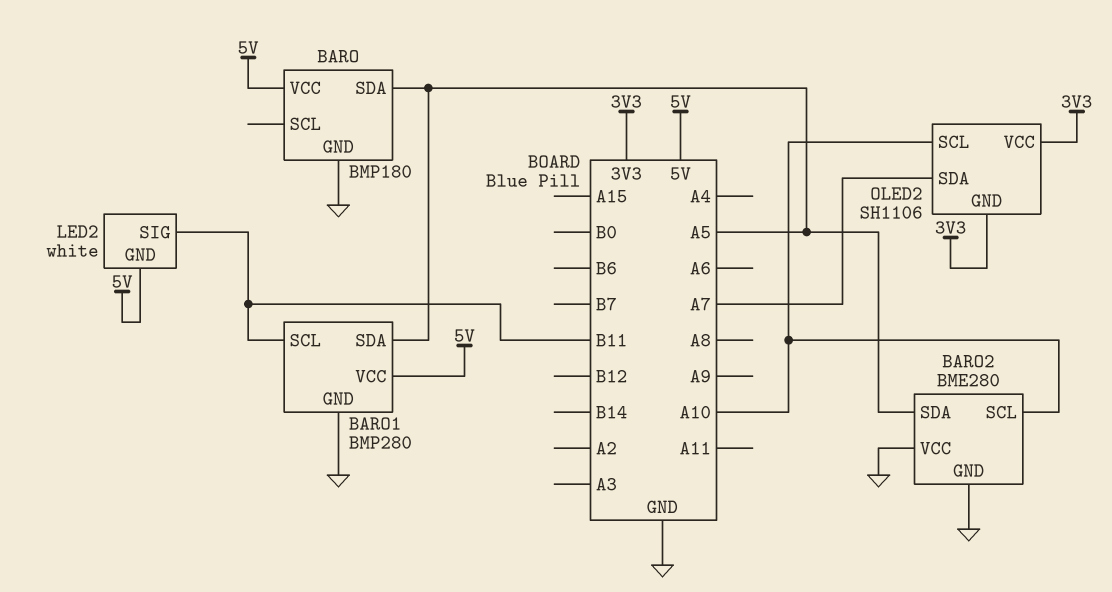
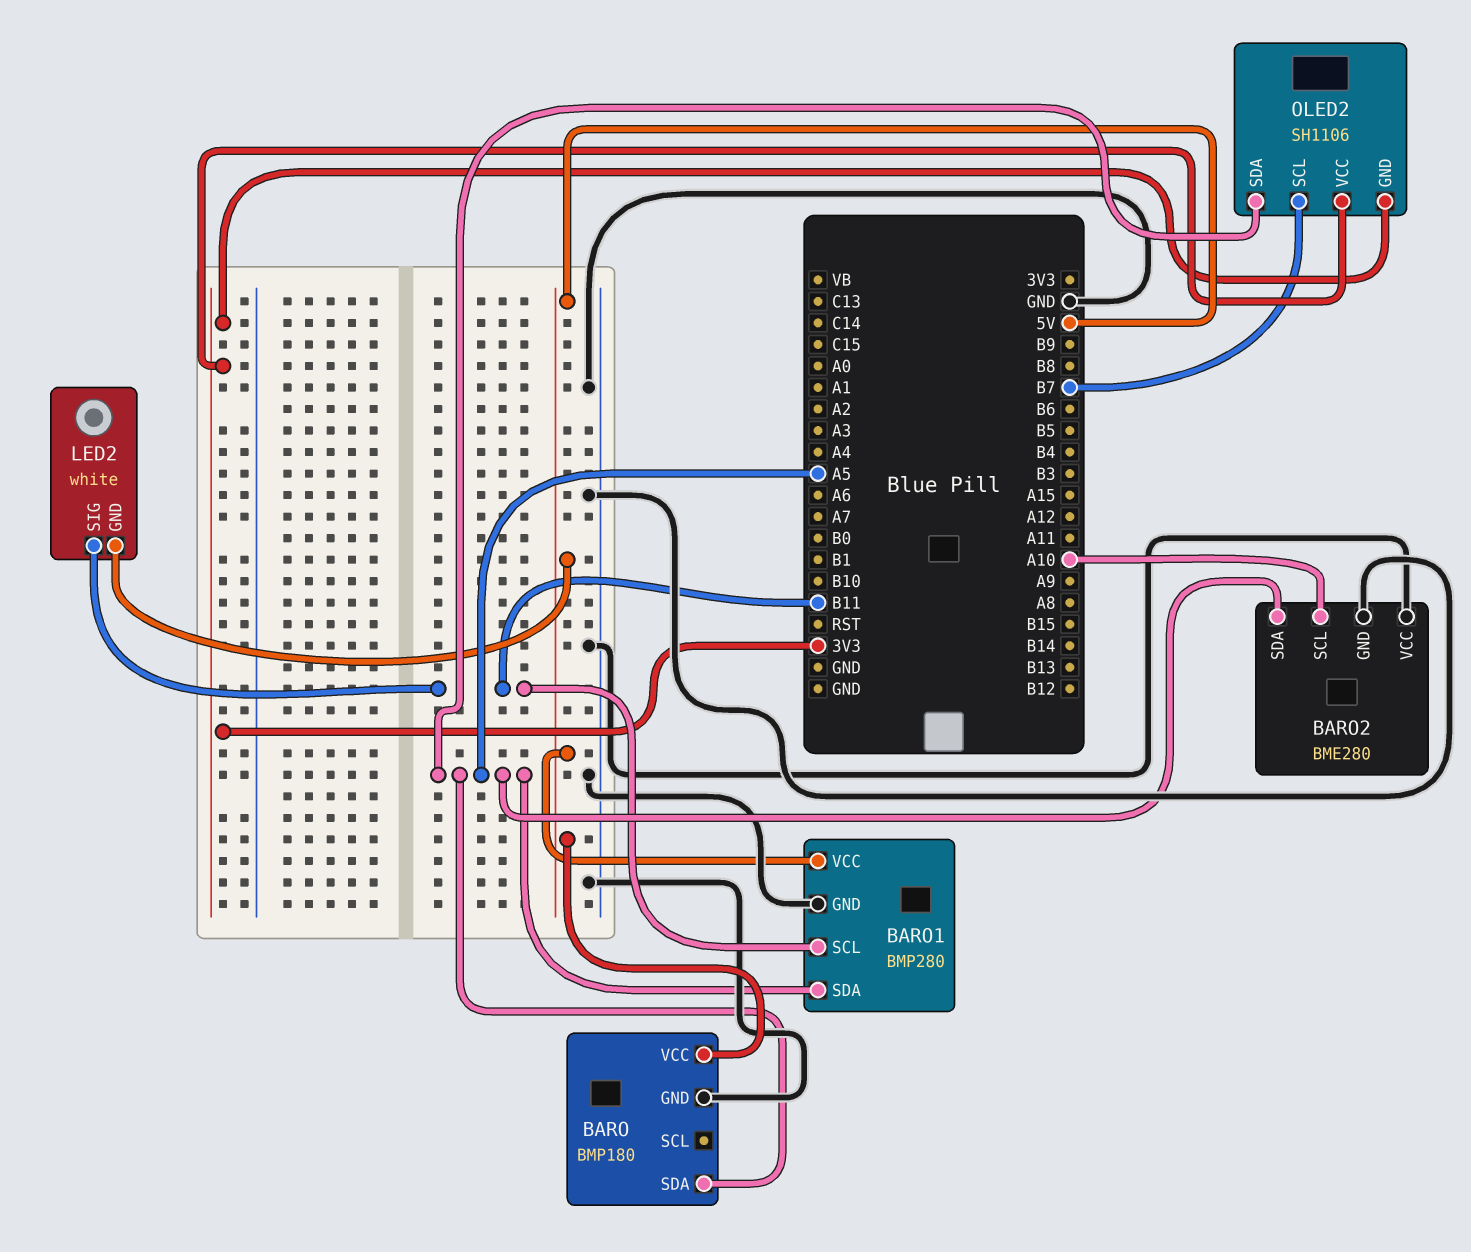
OLED2 pin SCL: A10 -> B7
OLED2 pin SDA: A7 -> A5

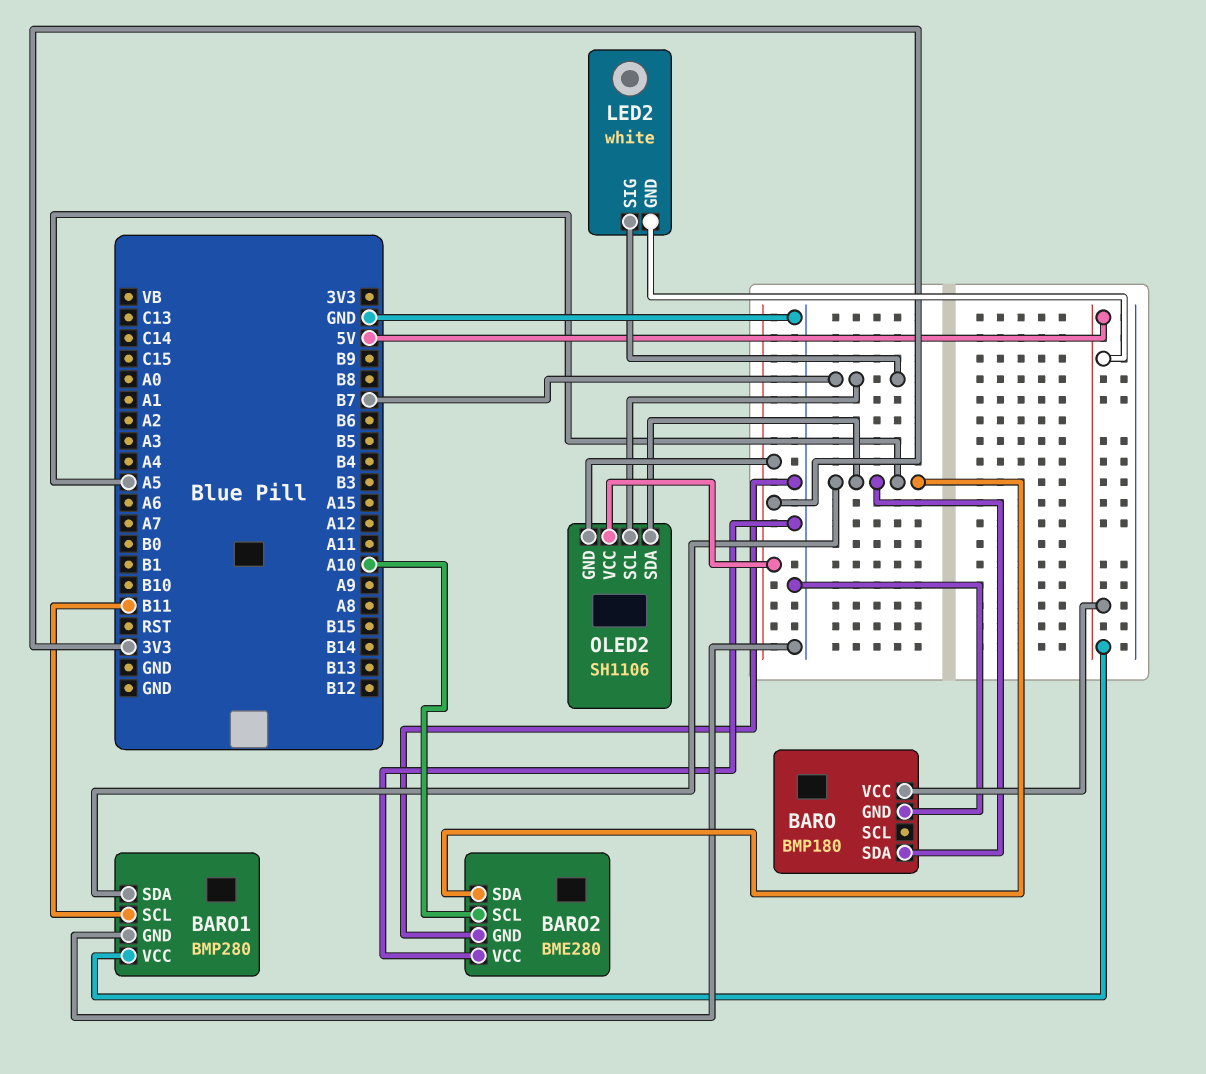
LED2 pin SIG: B11 -> B7

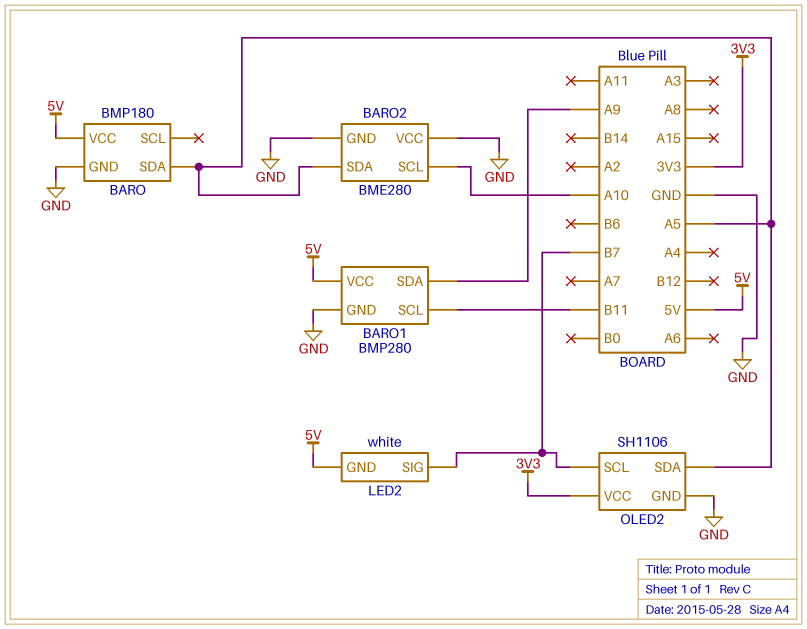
BARO1 pin SDA: A5 -> A9
OLED2 pin GND: 3V3 -> GND

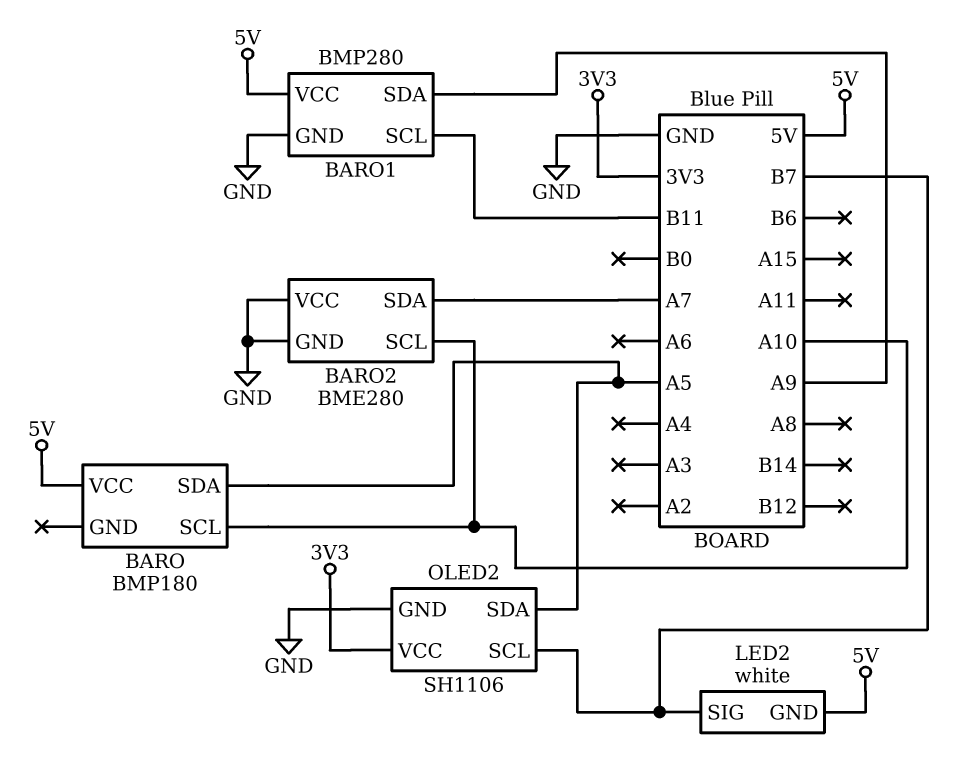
BARO pin GND: GND -> none
BARO pin SCL: none -> A10
BARO2 pin SDA: A5 -> A7

